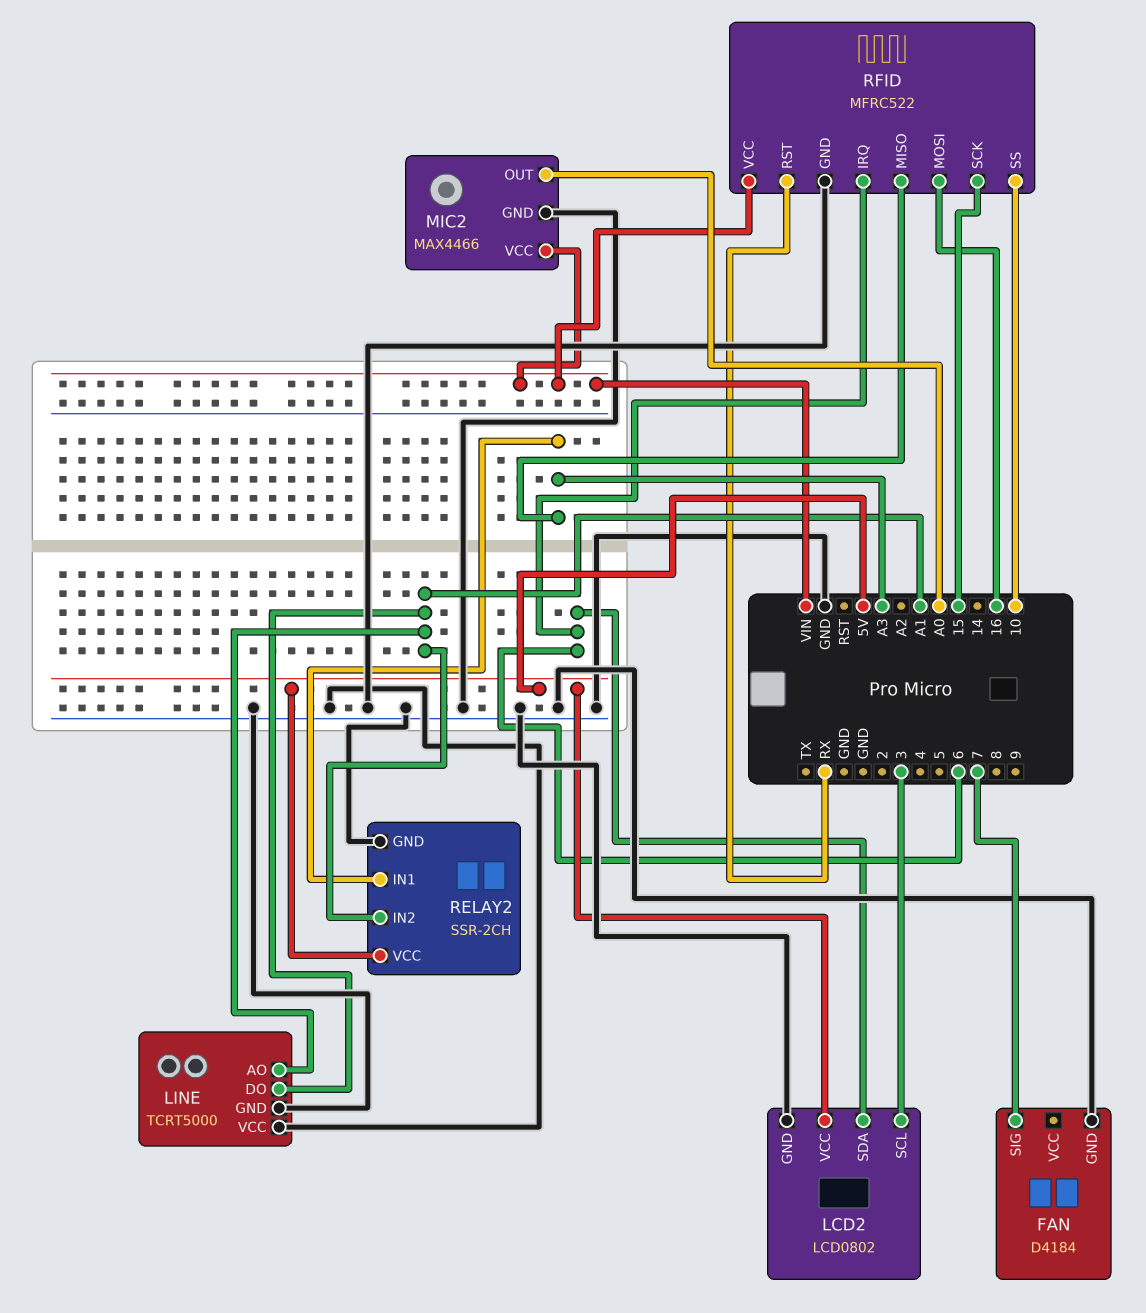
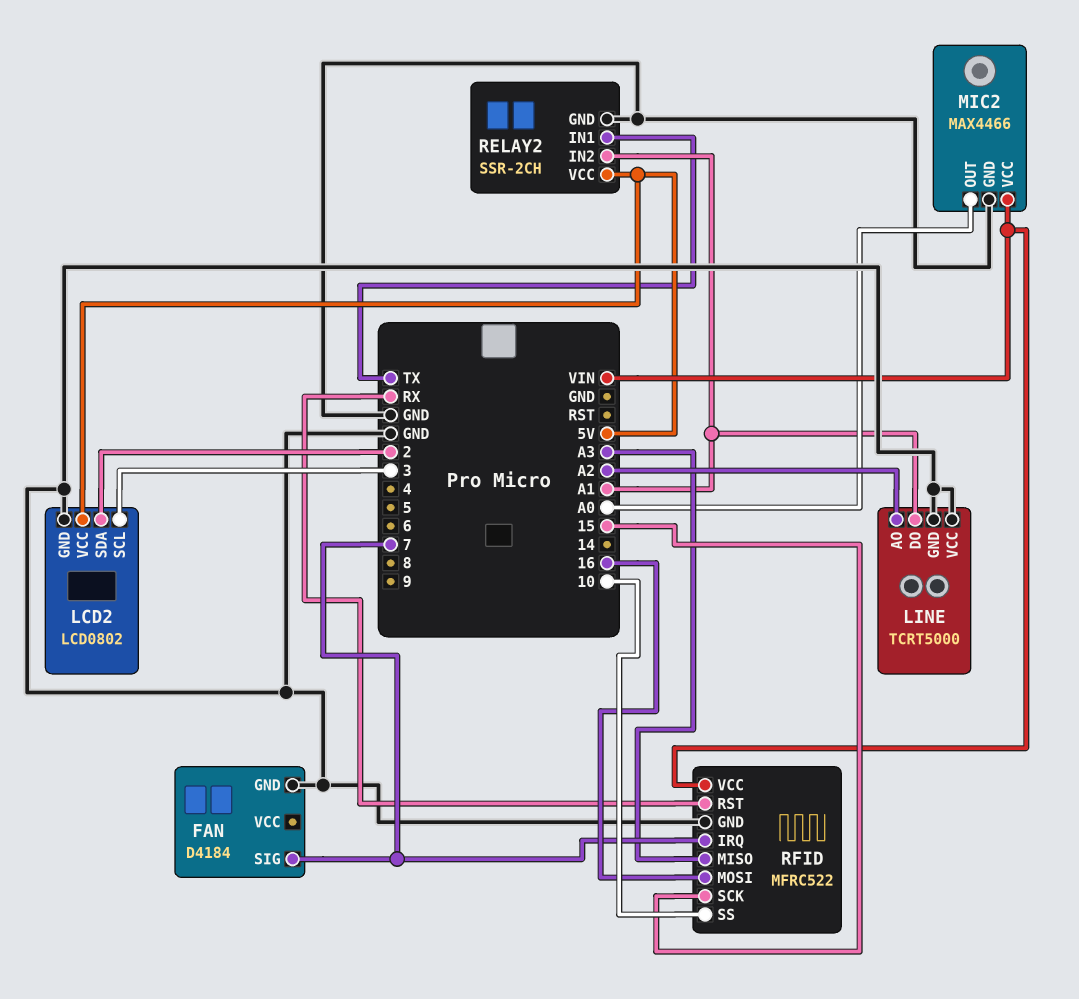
LCD2 pin SDA: 6 -> 2
LINE pin AO: A1 -> A2
RELAY2 pin IN1: A3 -> TX
RFID pin IRQ: 6 -> 7

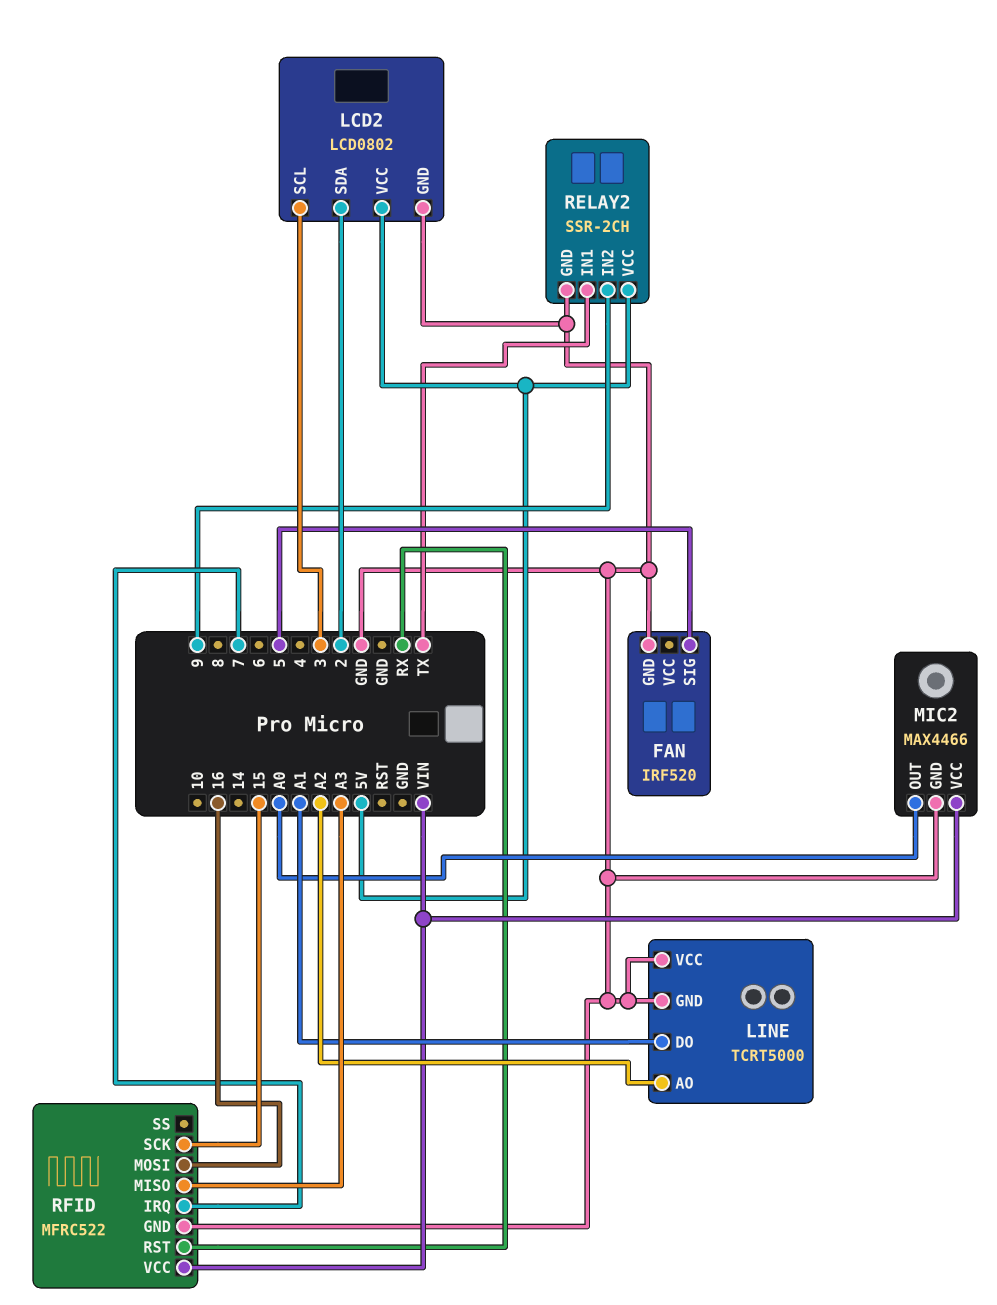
FAN: D4184 -> IRF520
FAN pin SIG: 7 -> 5
RELAY2 pin IN2: A1 -> 9
RFID pin SS: 10 -> none

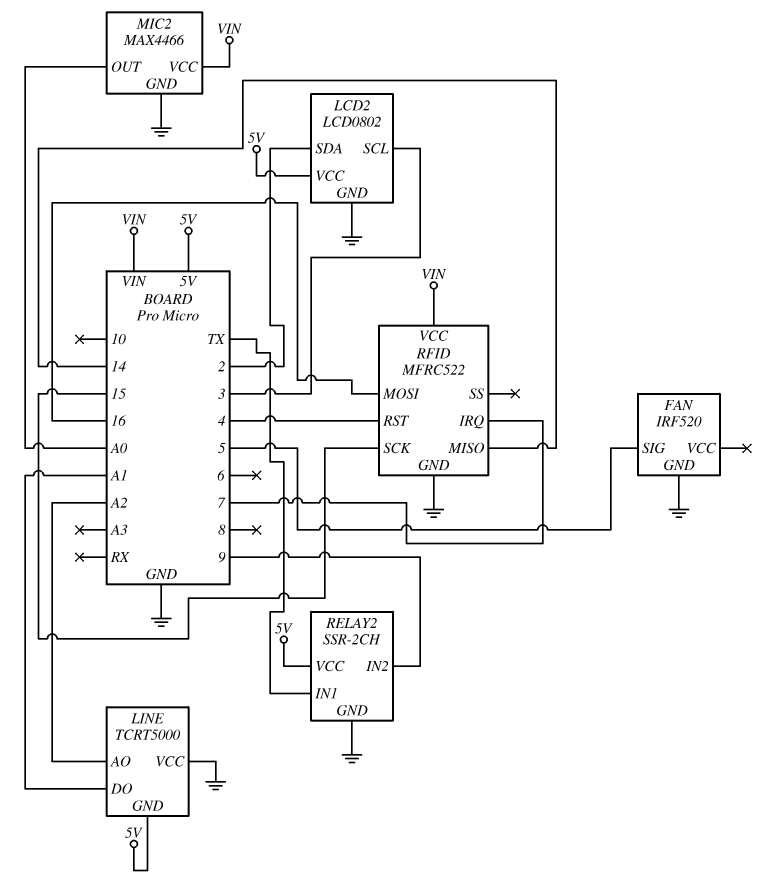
LINE pin GND: GND -> 5V
RFID pin MISO: A3 -> 14
RFID pin RST: RX -> 4

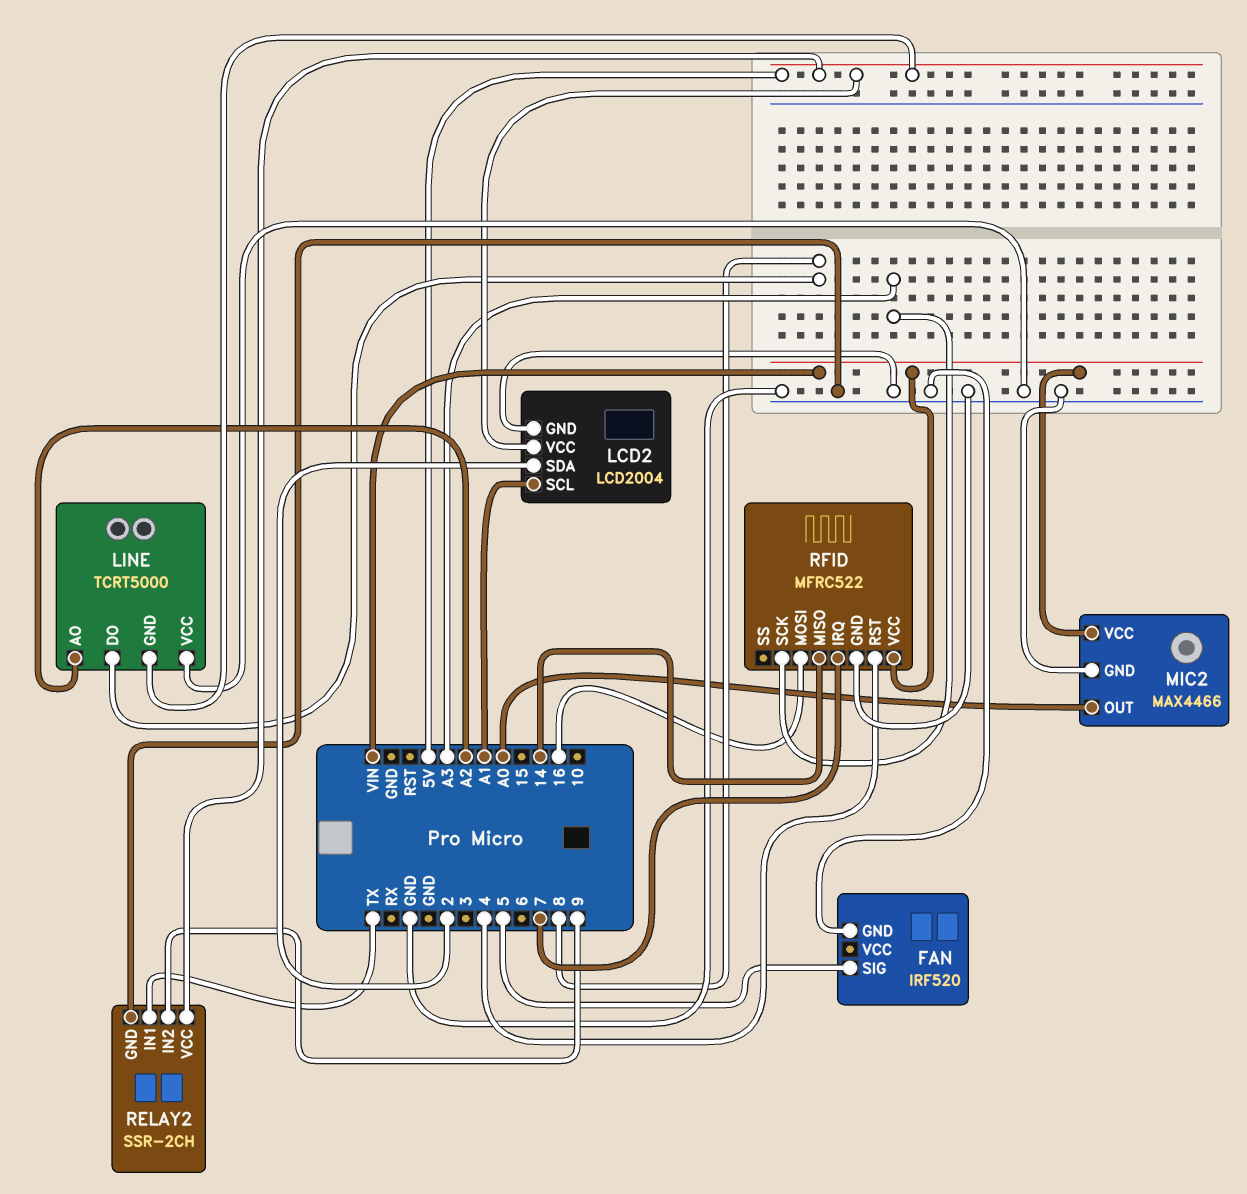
LCD2: LCD0802 -> LCD2004
LCD2 pin SCL: 3 -> A1
LINE pin DO: A1 -> 8
RFID pin SCK: 15 -> A3

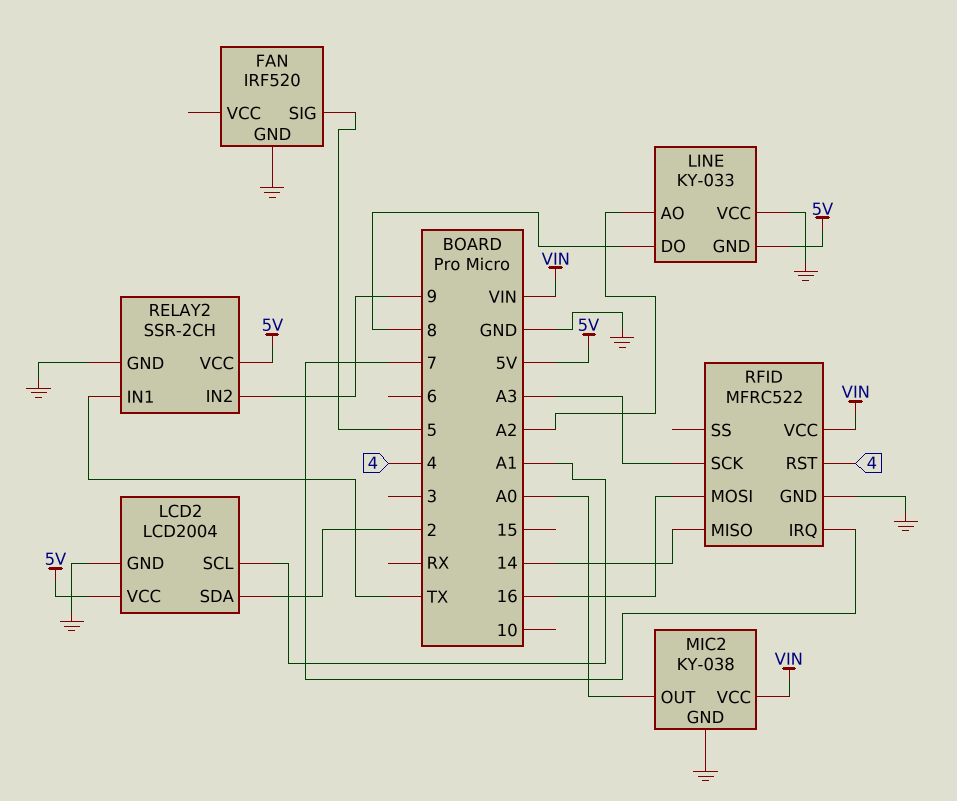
LINE: TCRT5000 -> KY-033
MIC2: MAX4466 -> KY-038

